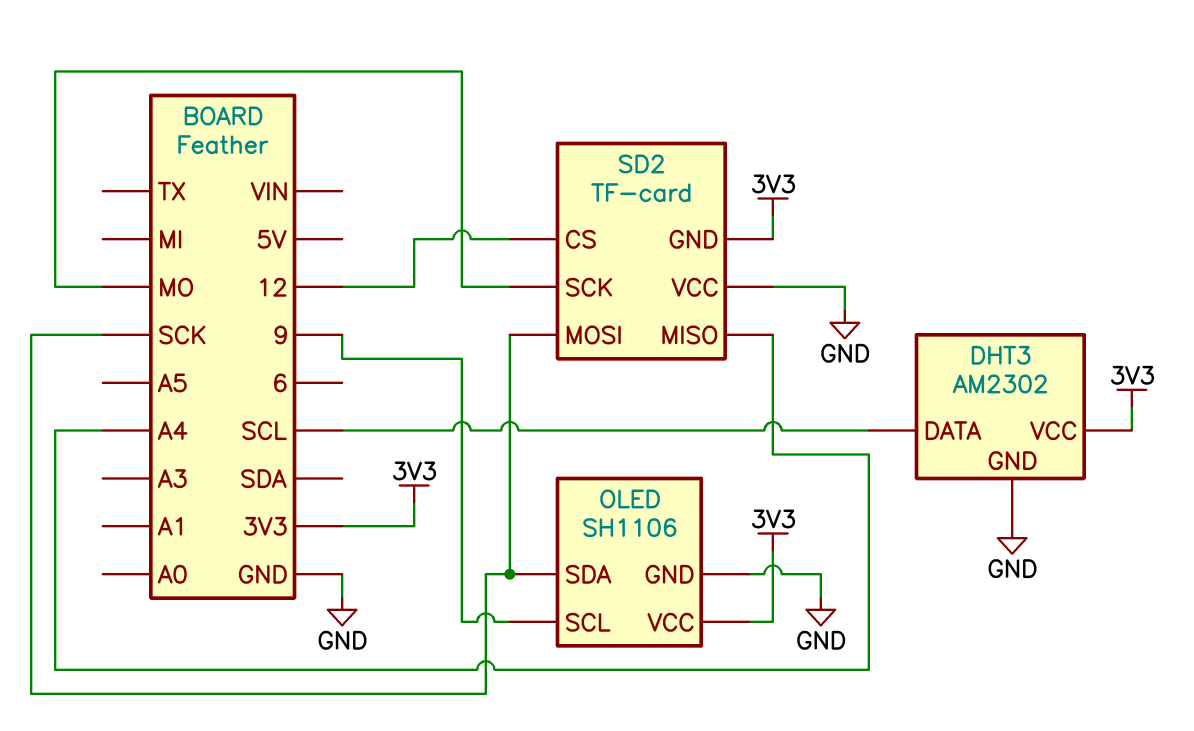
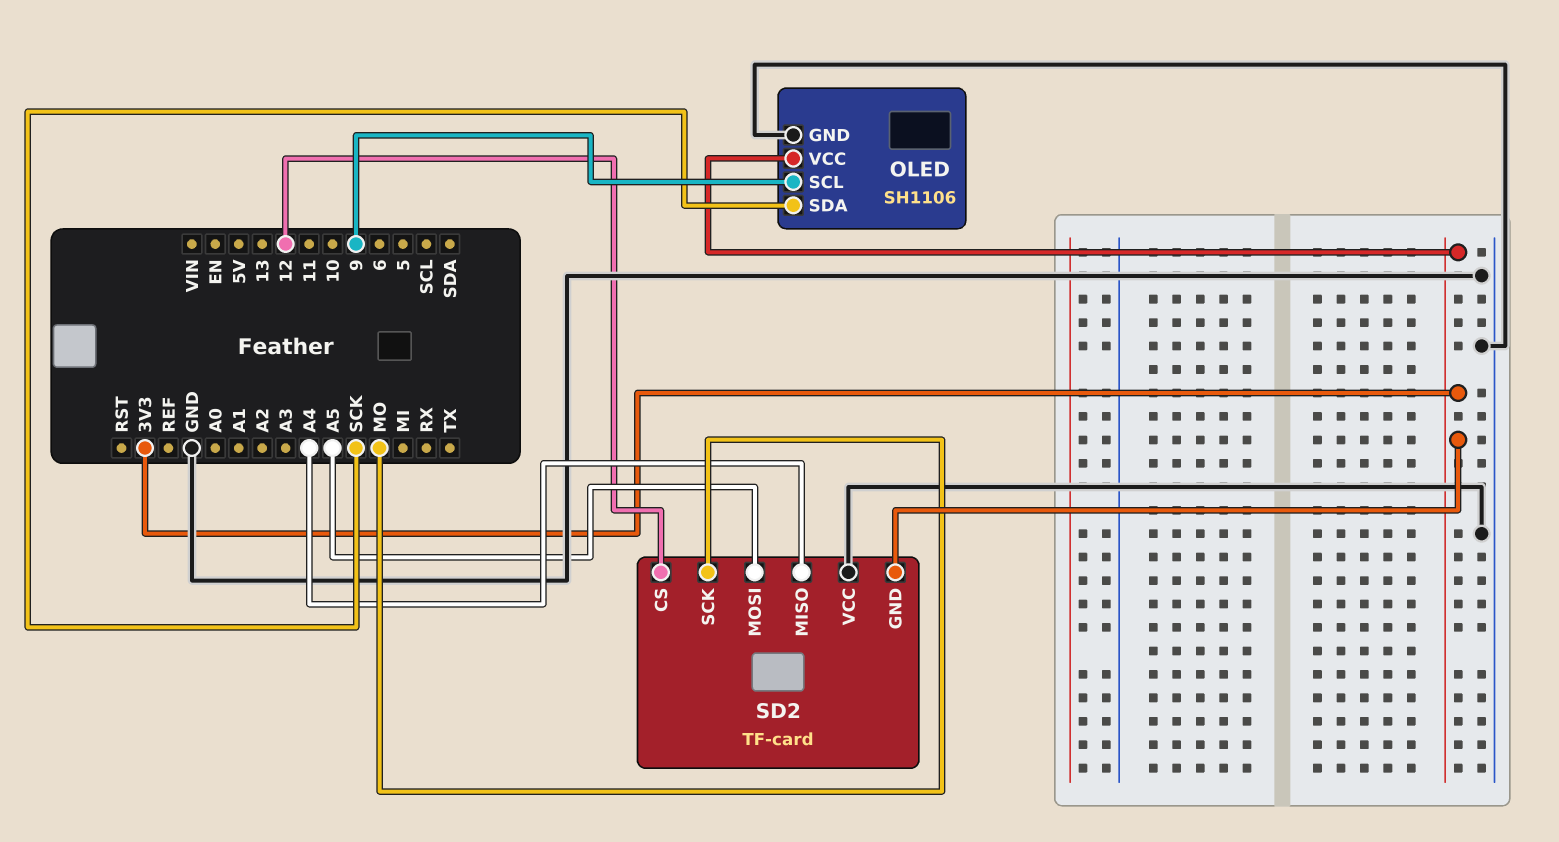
DHT3: AM2302 -> none
DHT3 pin DATA: SCL -> none
DHT3 pin GND: GND -> none
DHT3 pin VCC: 3V3 -> none
SD2 pin MOSI: SCK -> A5

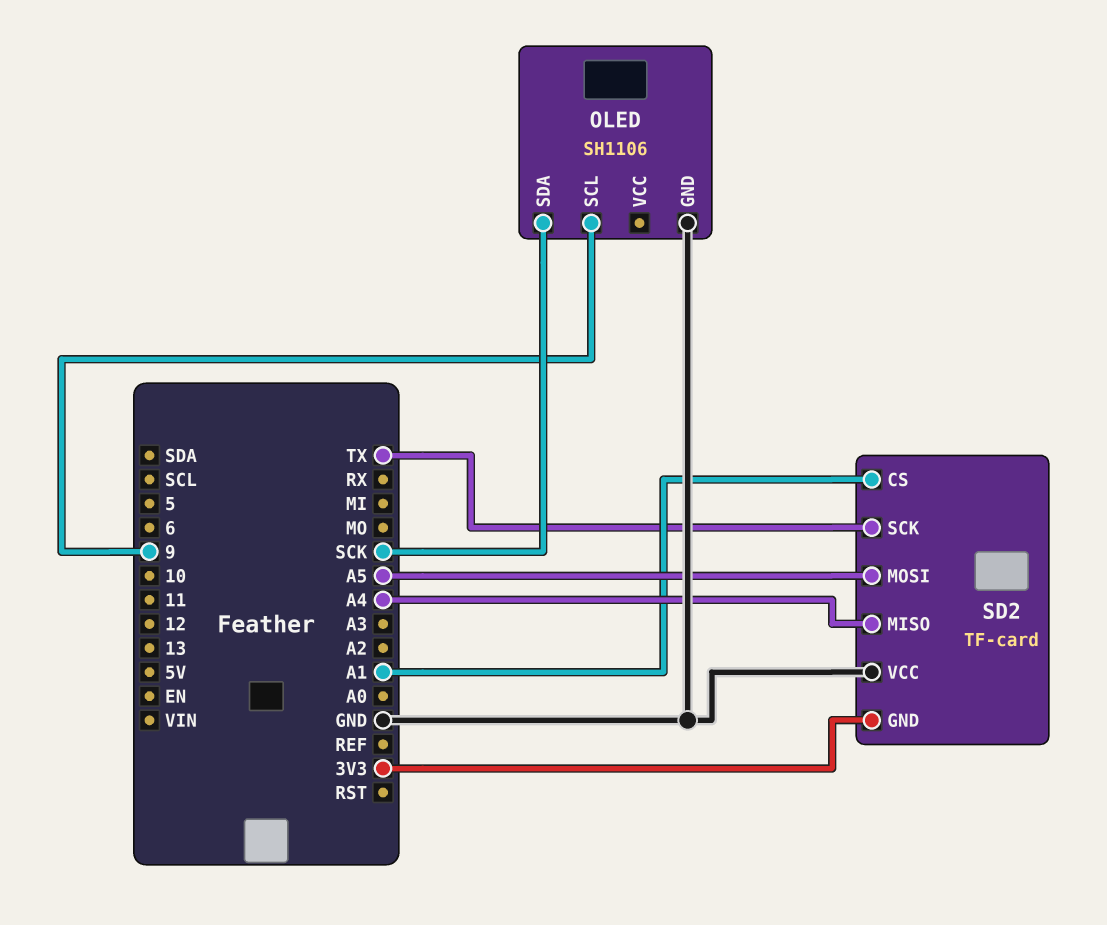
OLED pin VCC: 3V3 -> none
SD2 pin CS: 12 -> A1
SD2 pin SCK: MO -> TX

